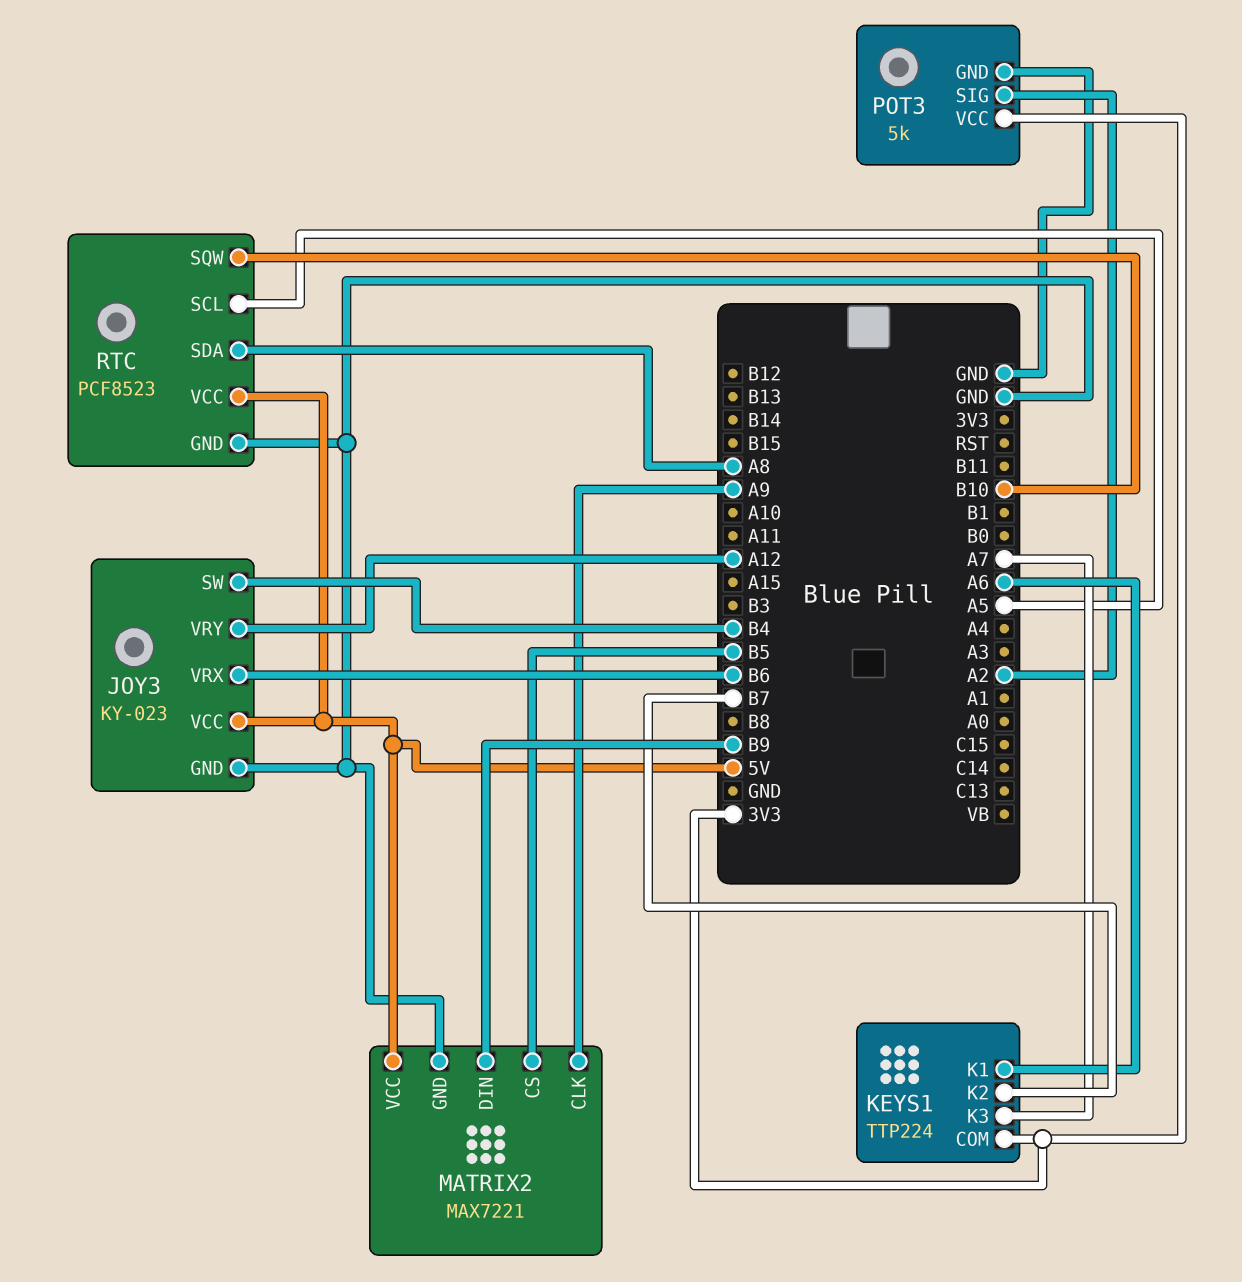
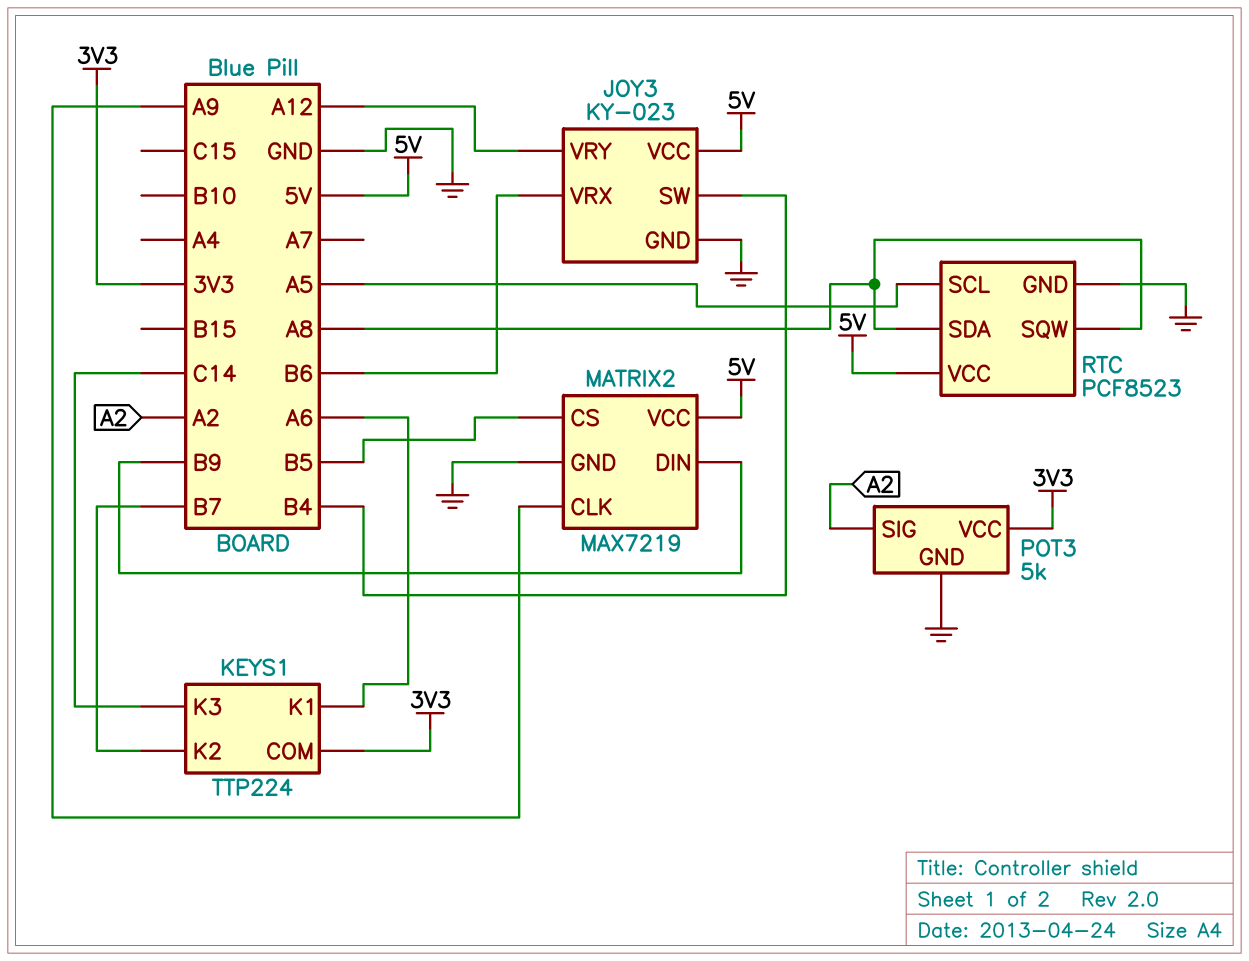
KEYS1 pin K3: A7 -> C14
MATRIX2: MAX7221 -> MAX7219
RTC pin SQW: B10 -> A8

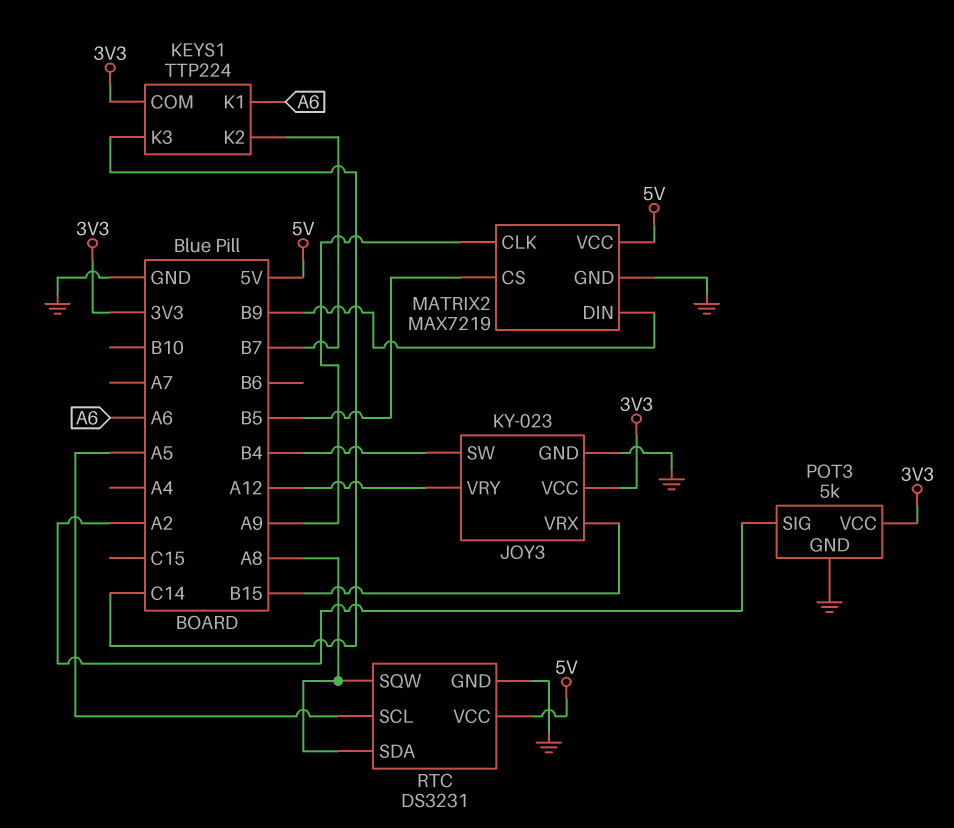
JOY3 pin VCC: 5V -> 3V3
JOY3 pin VRX: B6 -> B15
RTC: PCF8523 -> DS3231

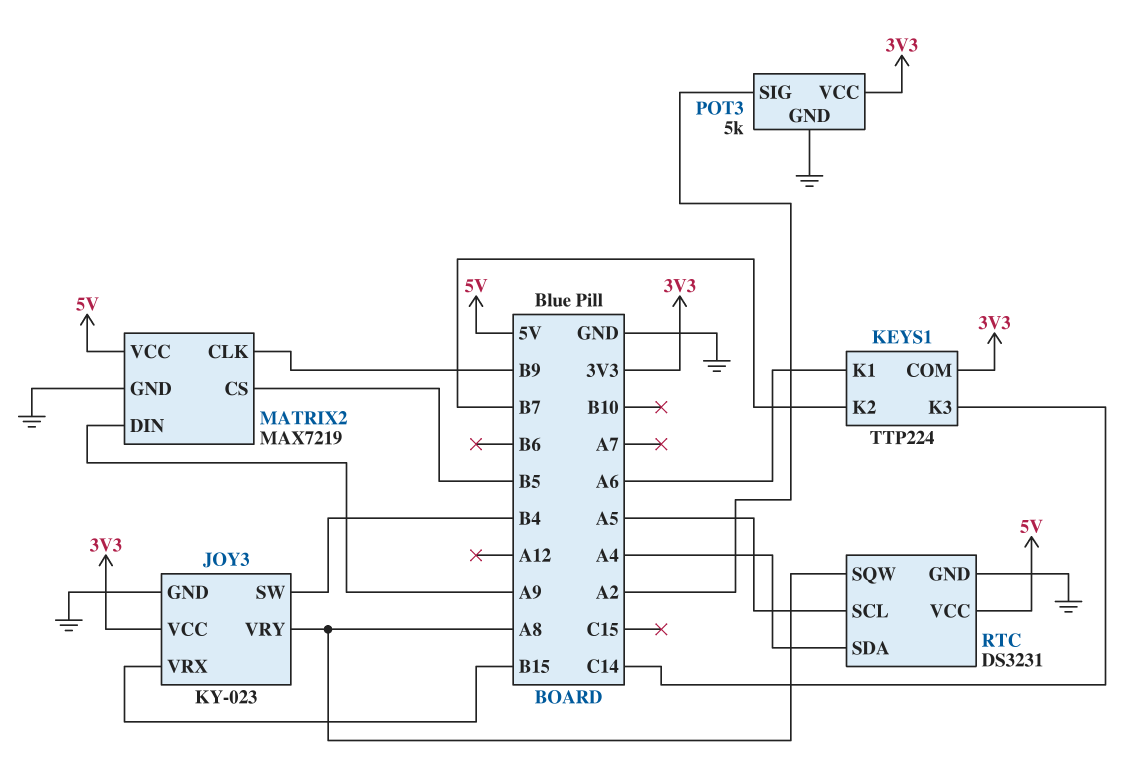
JOY3 pin VRY: A12 -> A8
MATRIX2 pin CLK: A9 -> B9
MATRIX2 pin DIN: B9 -> A9
RTC pin SDA: A8 -> A4

